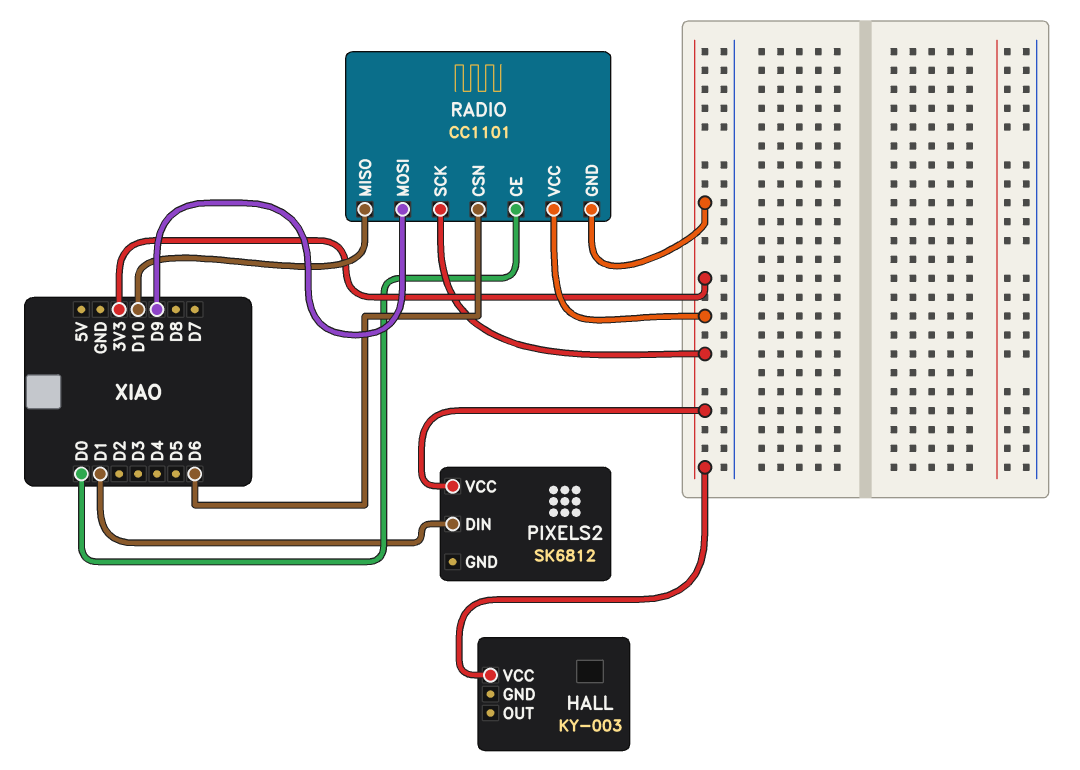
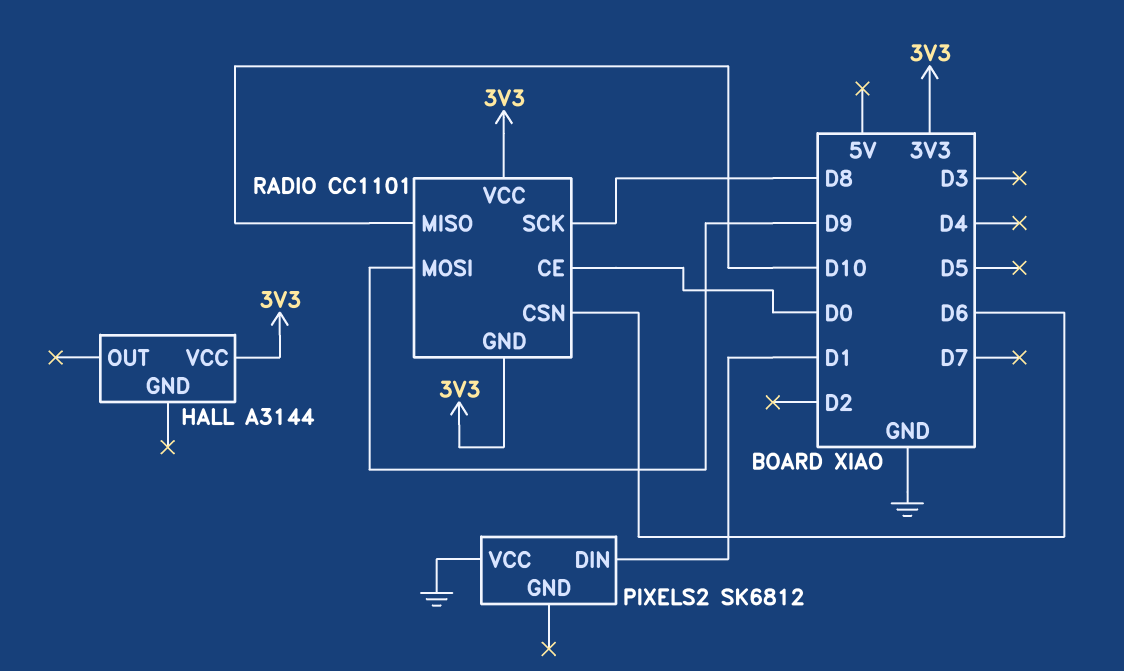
HALL: KY-003 -> A3144
PIXELS2 pin VCC: 3V3 -> GND
RADIO pin SCK: 3V3 -> D8

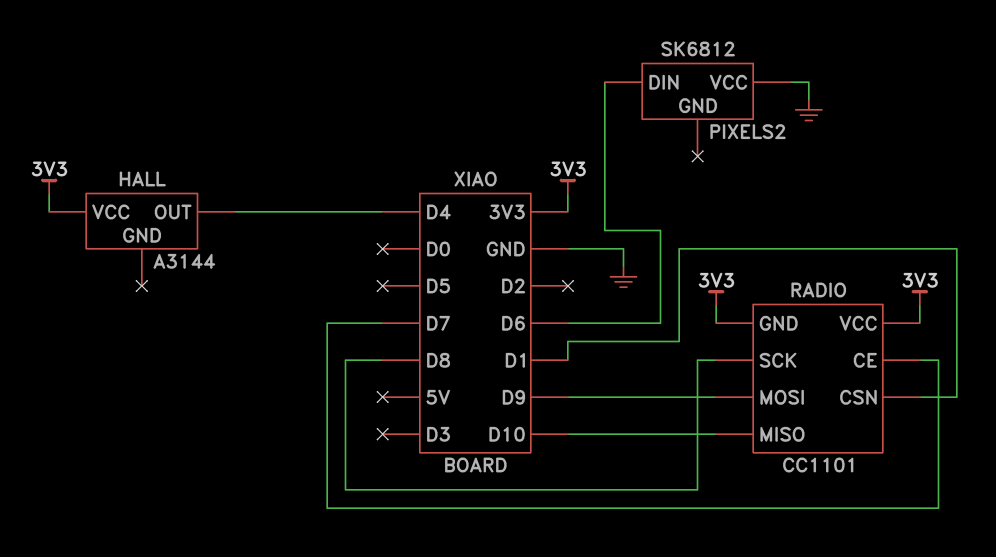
HALL pin OUT: none -> D4
PIXELS2 pin DIN: D1 -> D6
RADIO pin CE: D0 -> D7
RADIO pin CSN: D6 -> D1

